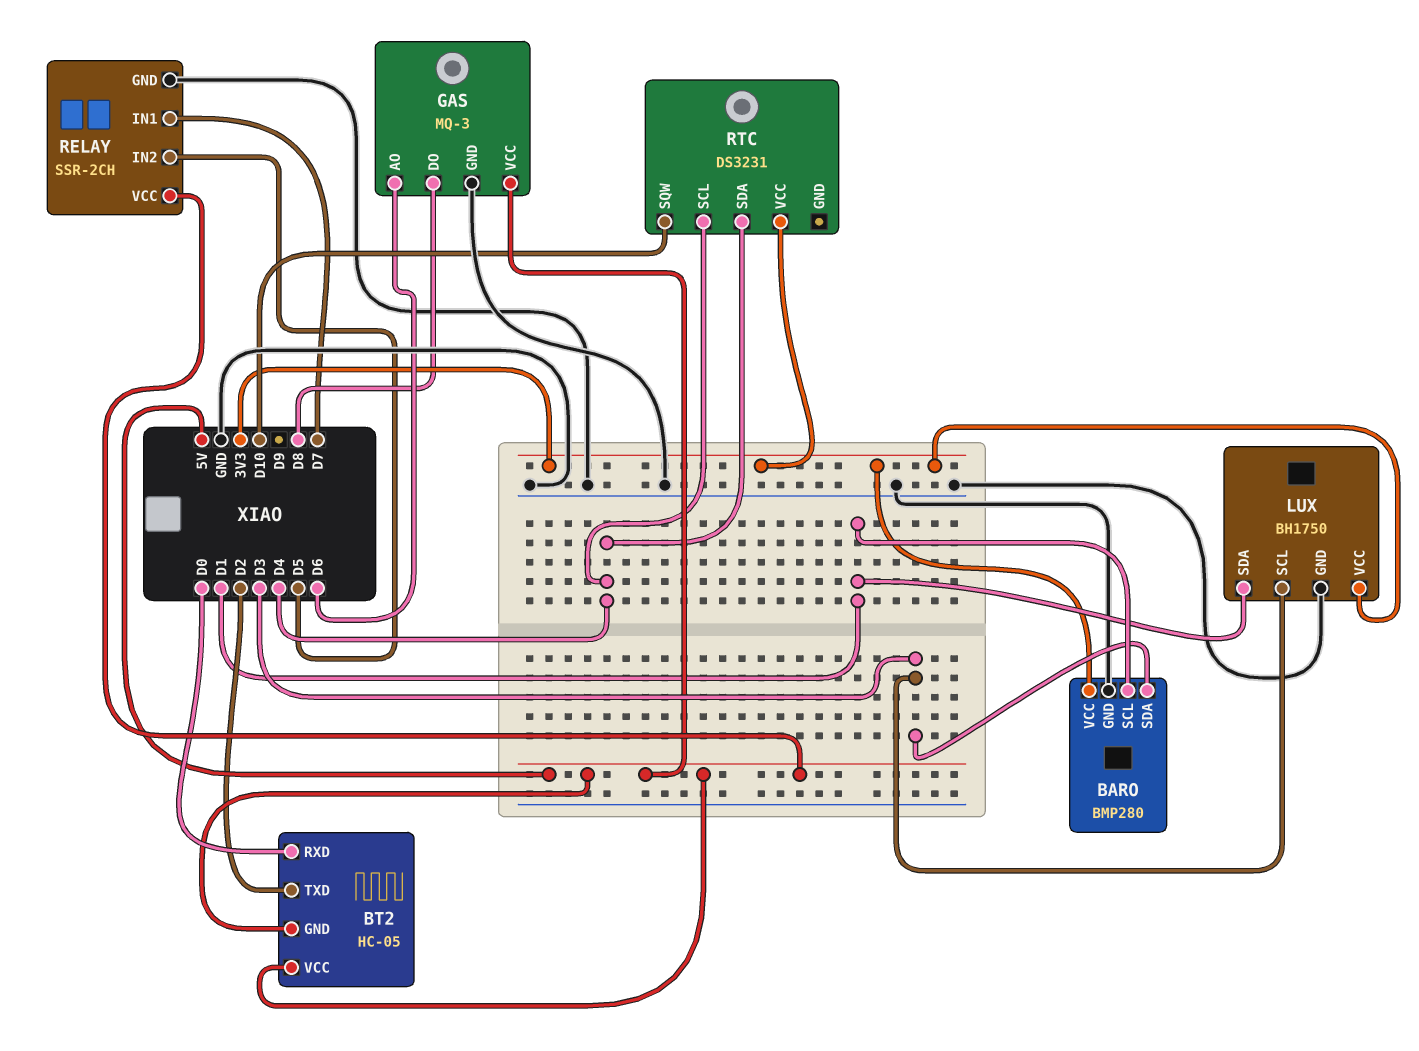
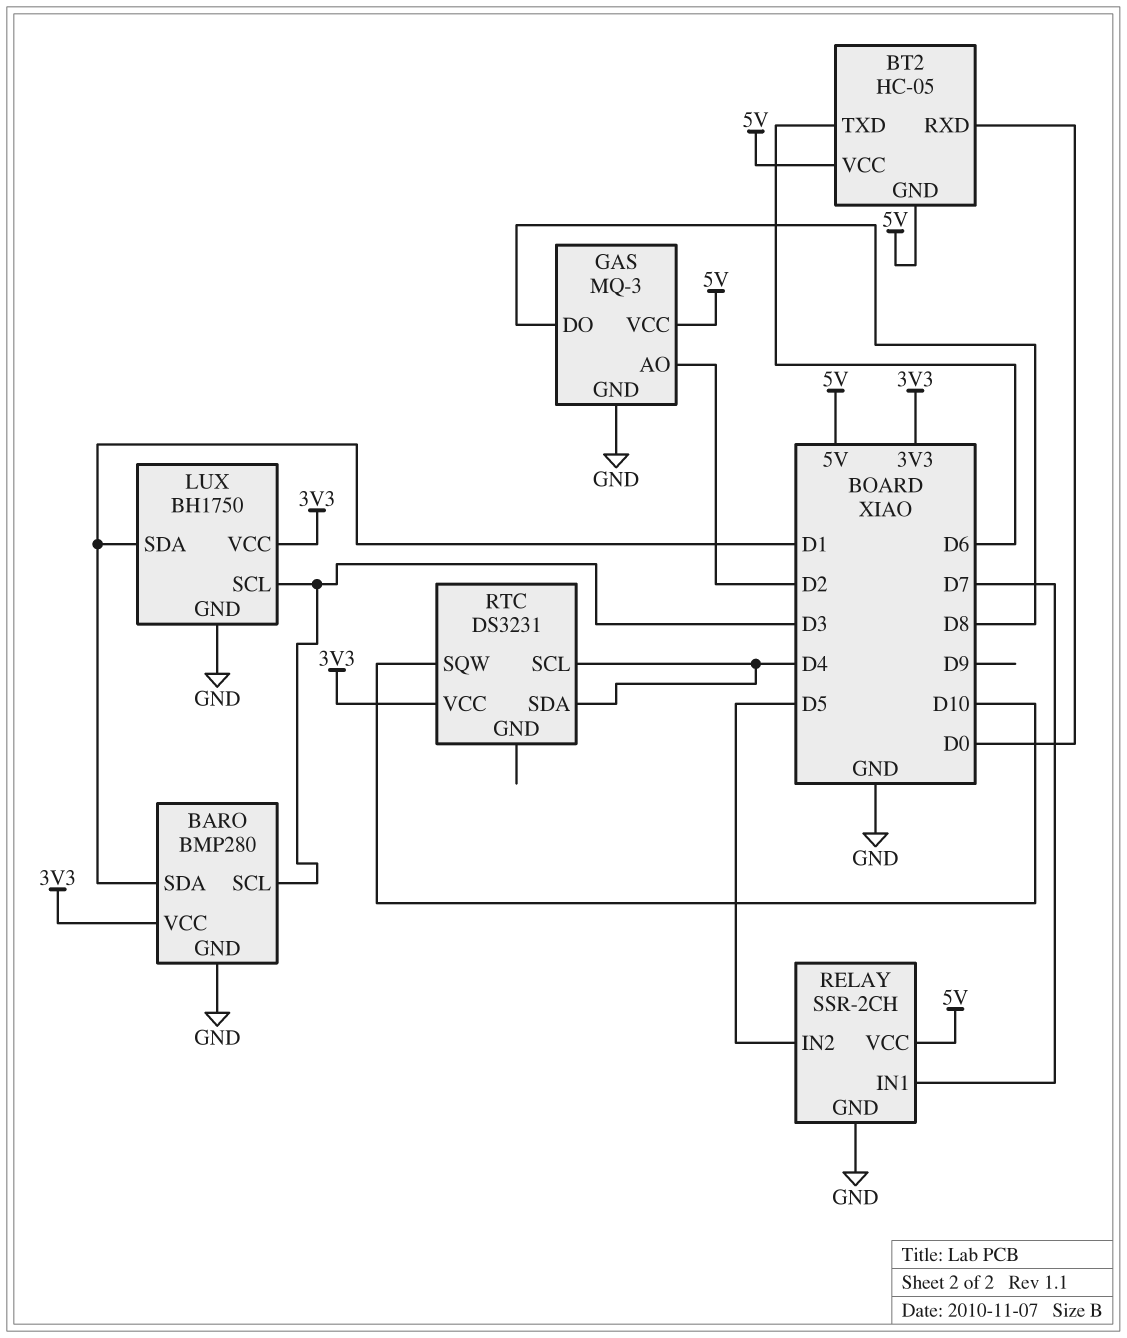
BARO pin SCL: D1 -> D3
BARO pin SDA: D3 -> D1
BT2 pin TXD: D2 -> D6
GAS pin AO: D6 -> D2

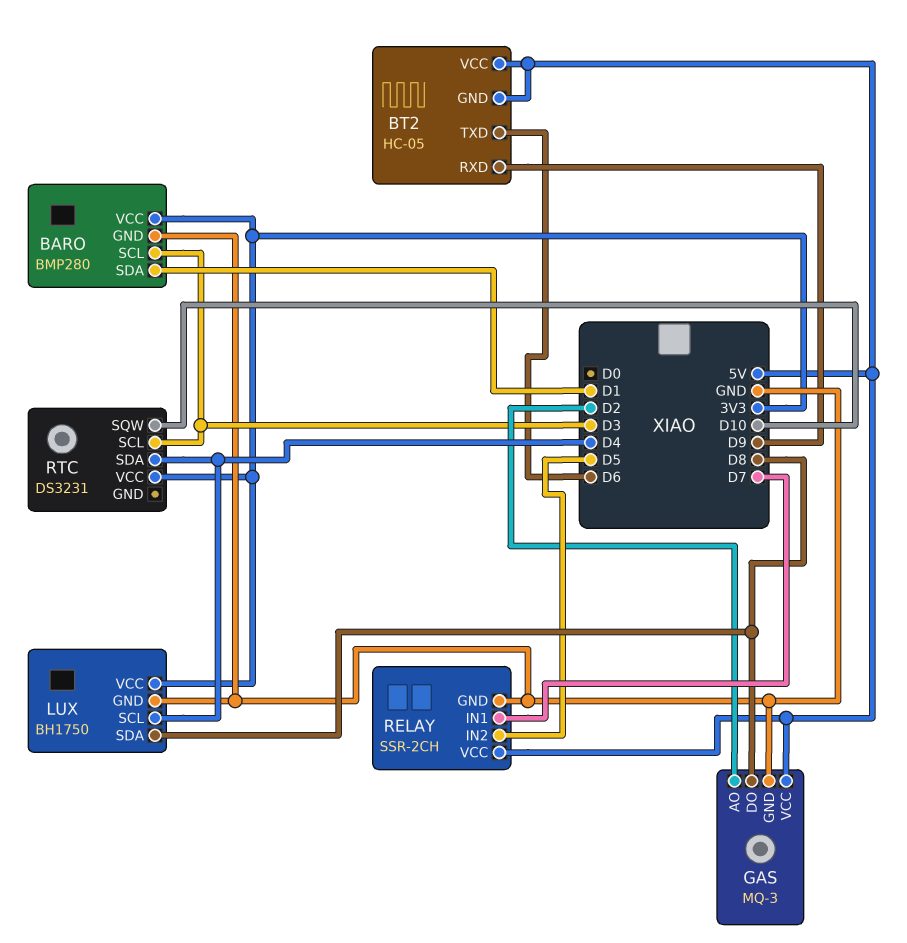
BT2 pin RXD: D0 -> D9
LUX pin SCL: D3 -> D4
LUX pin SDA: D1 -> D8
RTC pin SCL: D4 -> D3

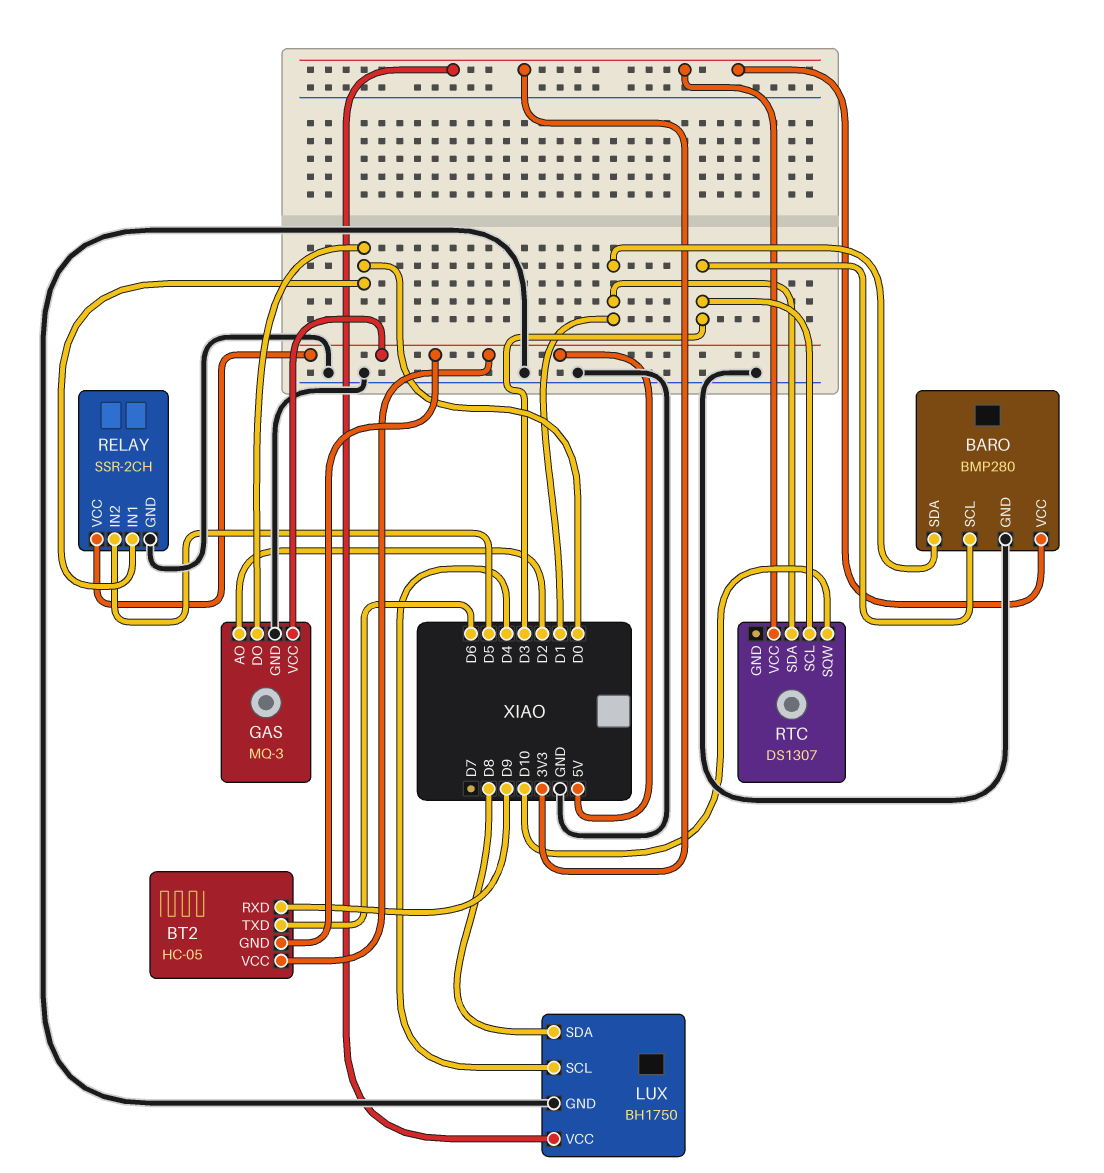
GAS pin DO: D8 -> D0
RELAY pin IN1: D7 -> D0
RTC: DS3231 -> DS1307
RTC pin SDA: D4 -> D1

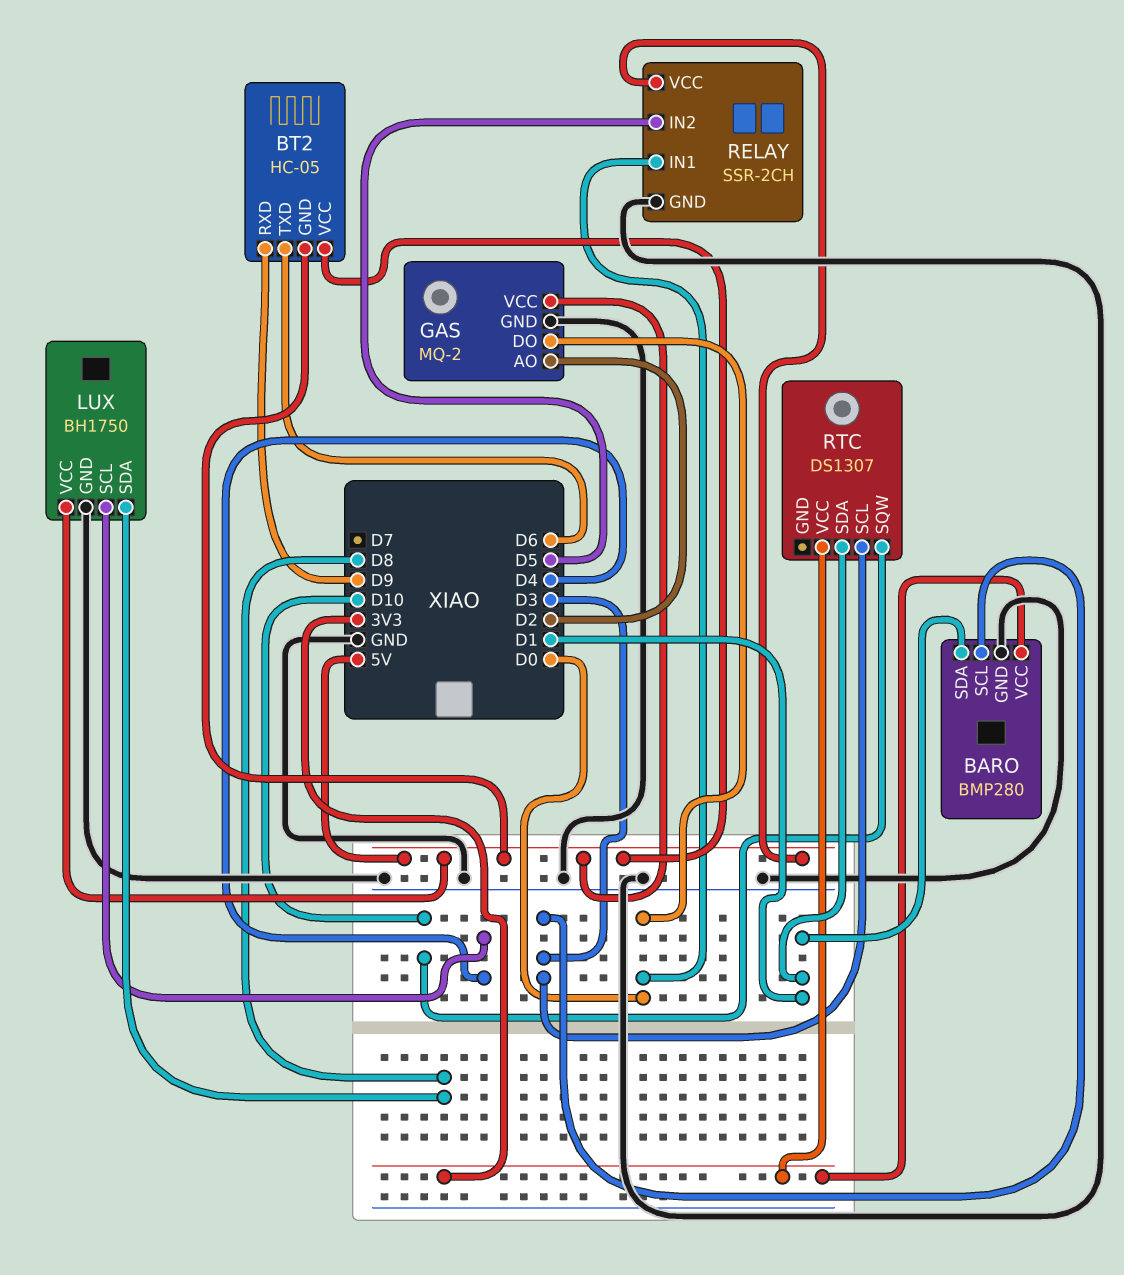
GAS: MQ-3 -> MQ-2
LUX pin VCC: 3V3 -> 5V

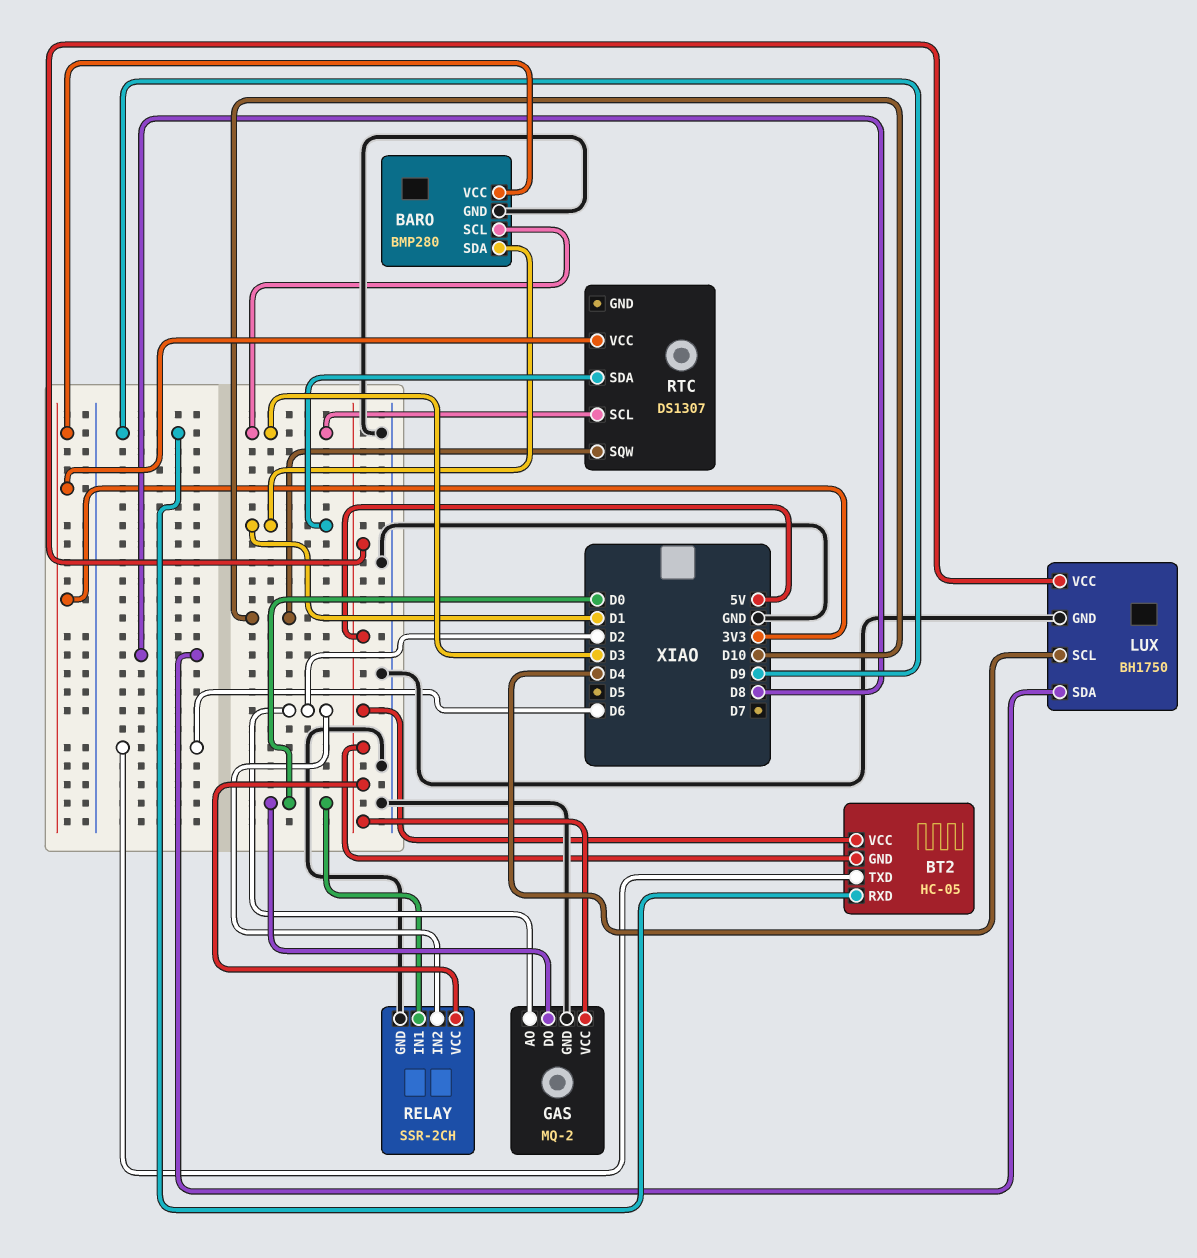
RELAY pin IN2: D5 -> D2

